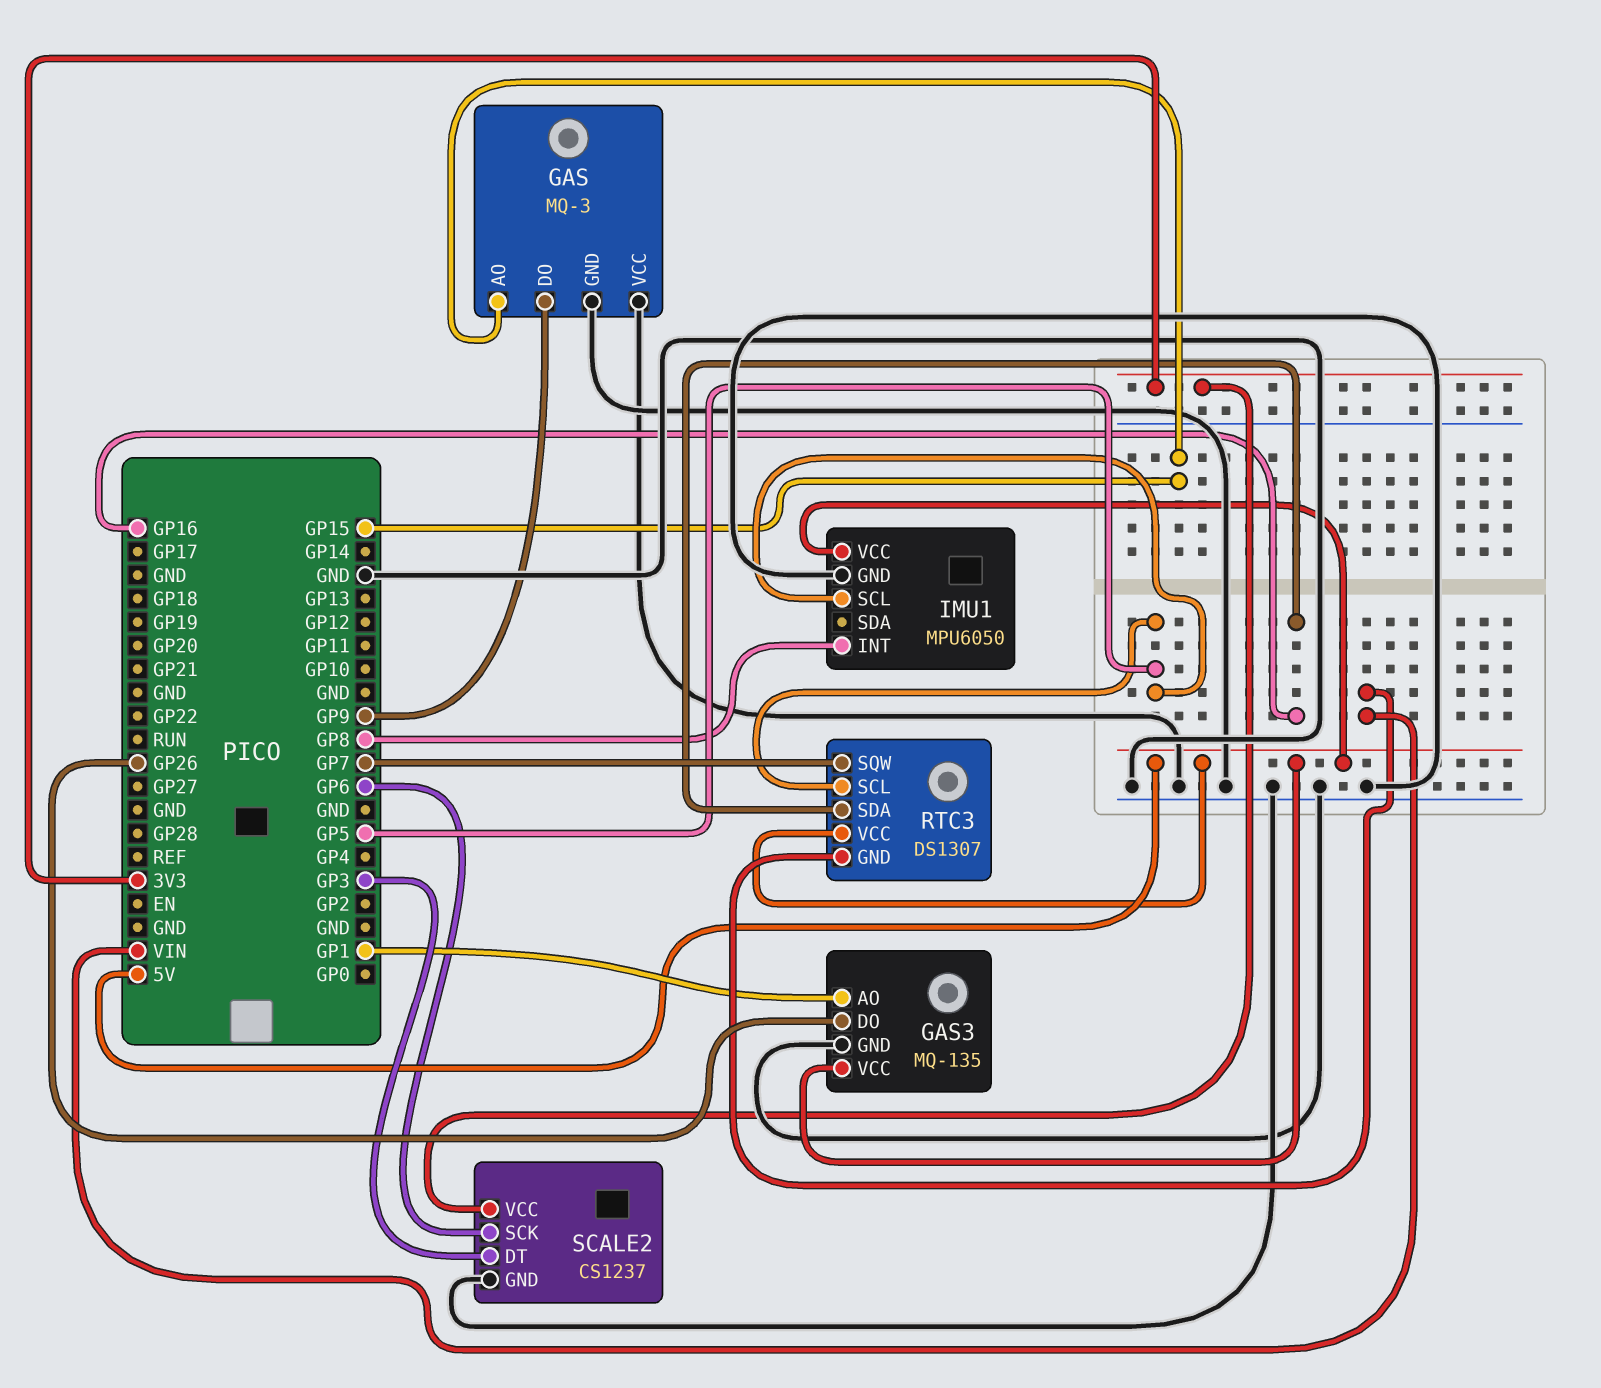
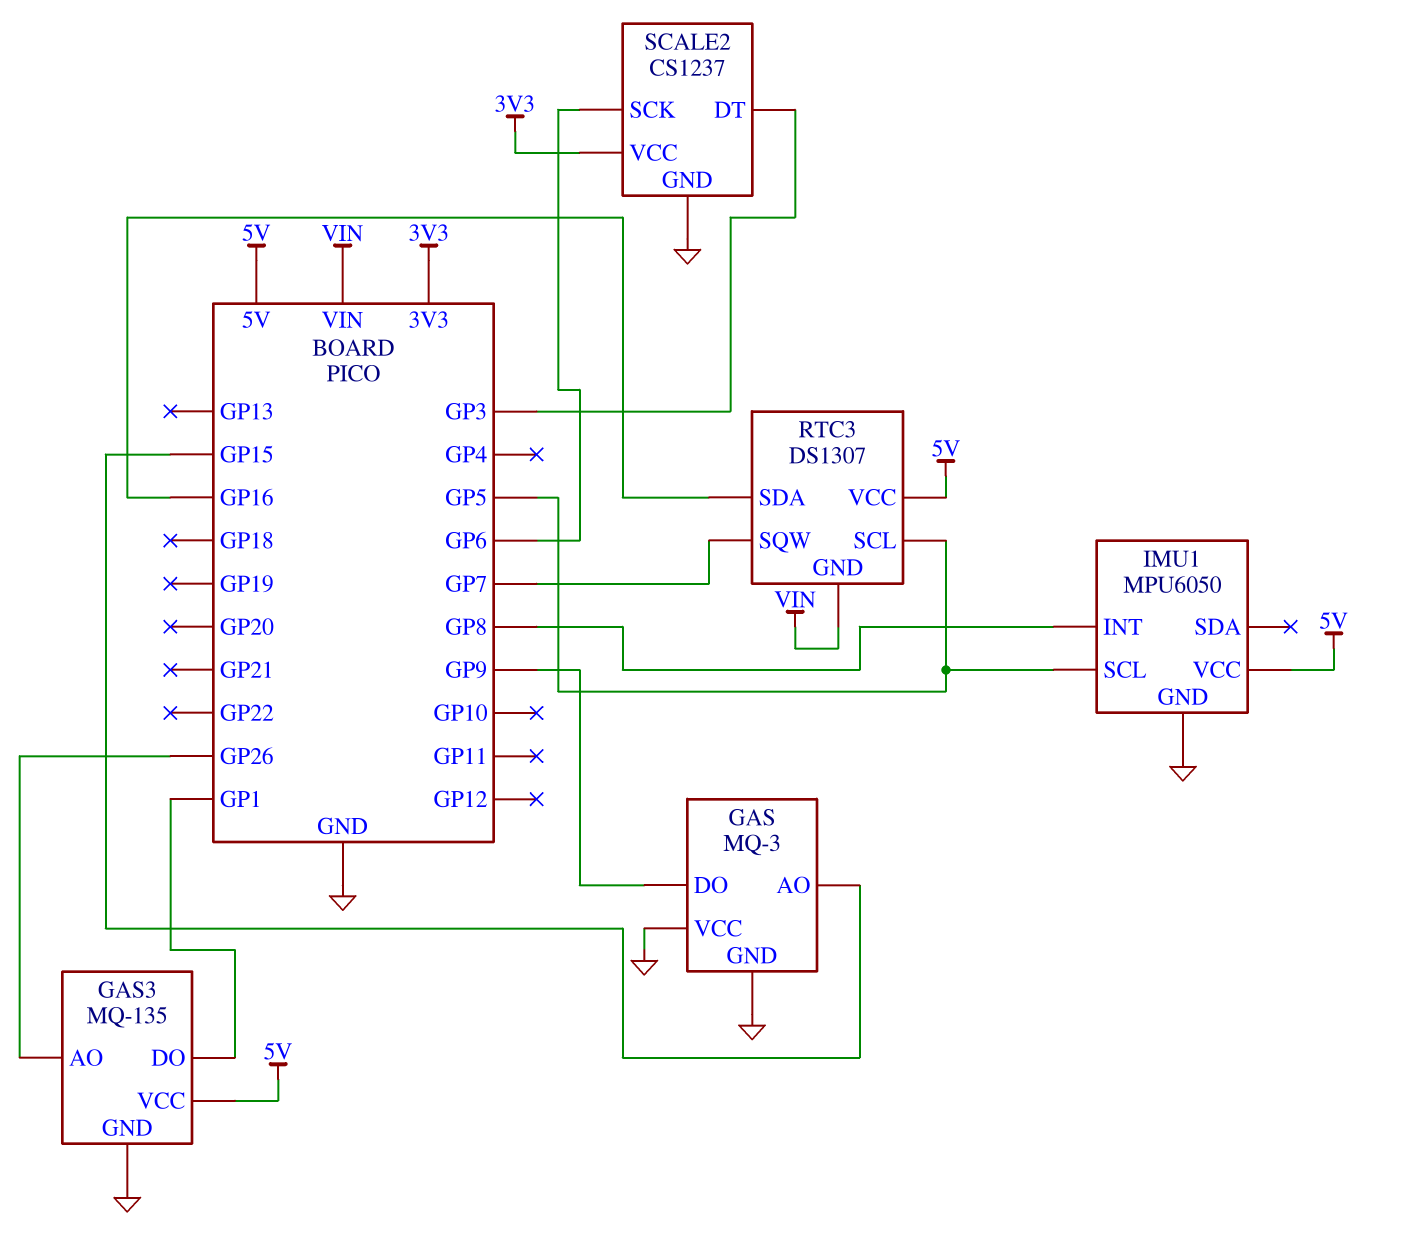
GAS3 pin AO: GP1 -> GP26
GAS3 pin DO: GP26 -> GP1

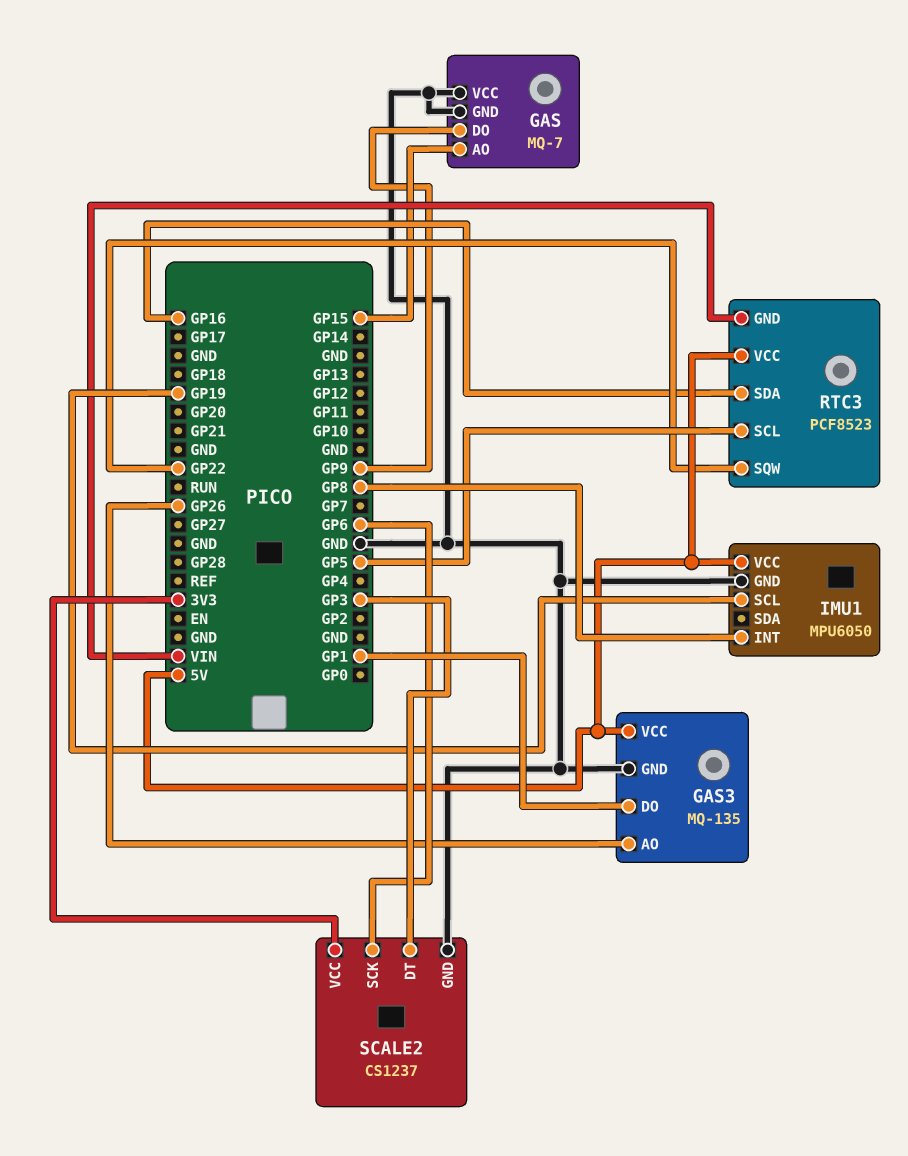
GAS: MQ-3 -> MQ-7
IMU1 pin SCL: GP5 -> GP19
RTC3: DS1307 -> PCF8523
RTC3 pin SQW: GP7 -> GP22

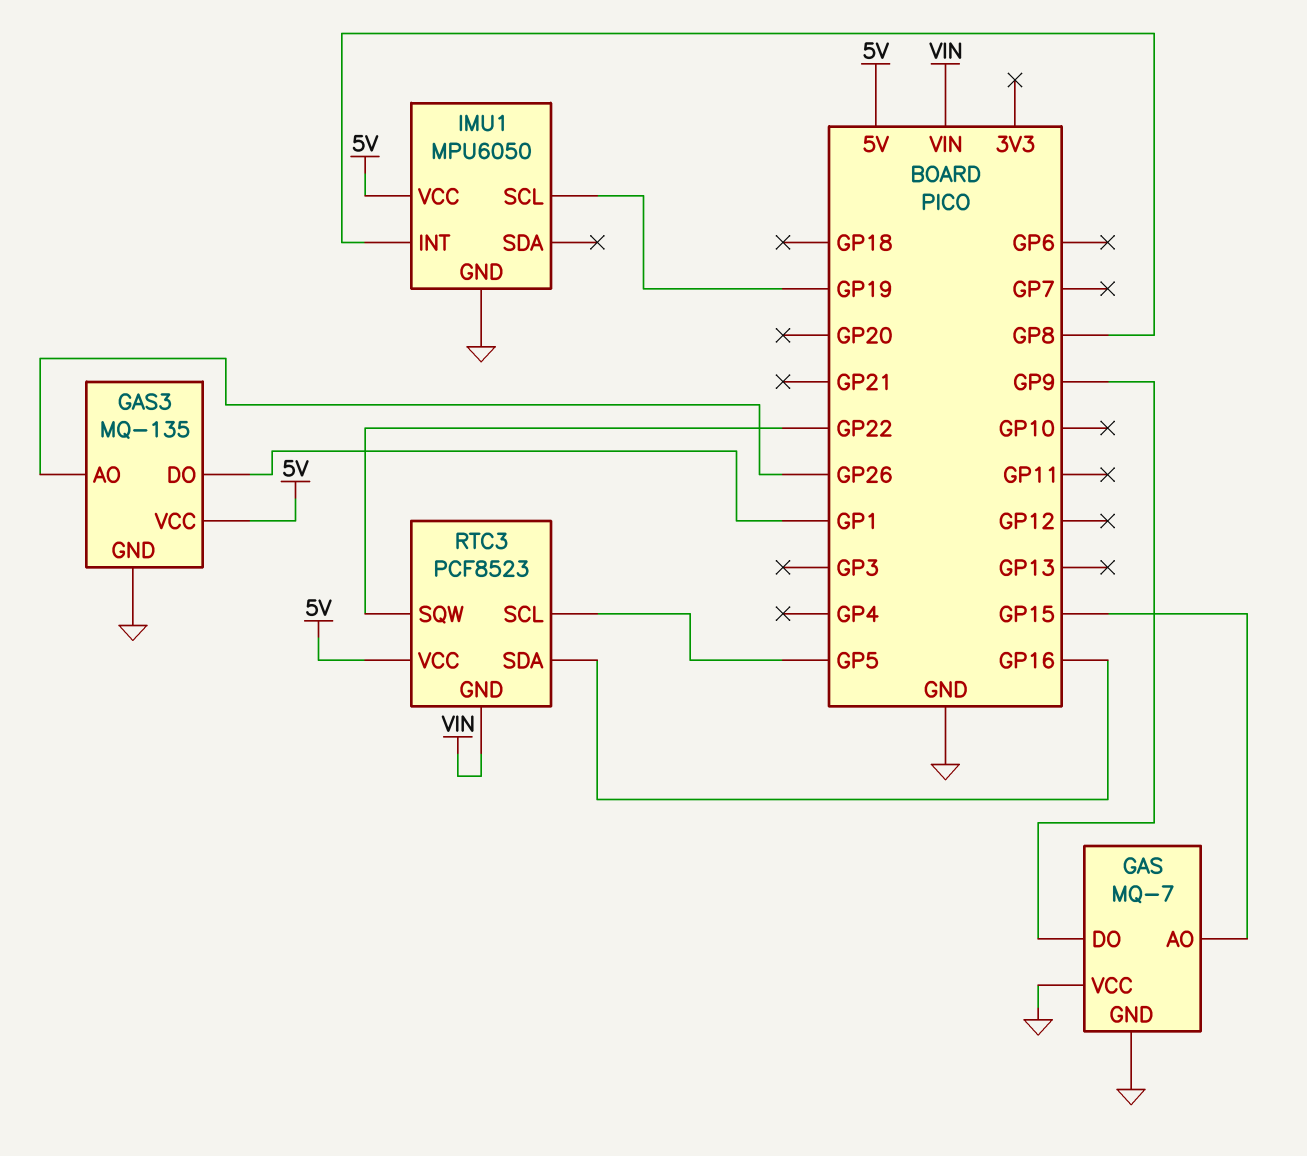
SCALE2: CS1237 -> none
SCALE2 pin DT: GP3 -> none
SCALE2 pin GND: GND -> none
SCALE2 pin SCK: GP6 -> none
SCALE2 pin VCC: 3V3 -> none

